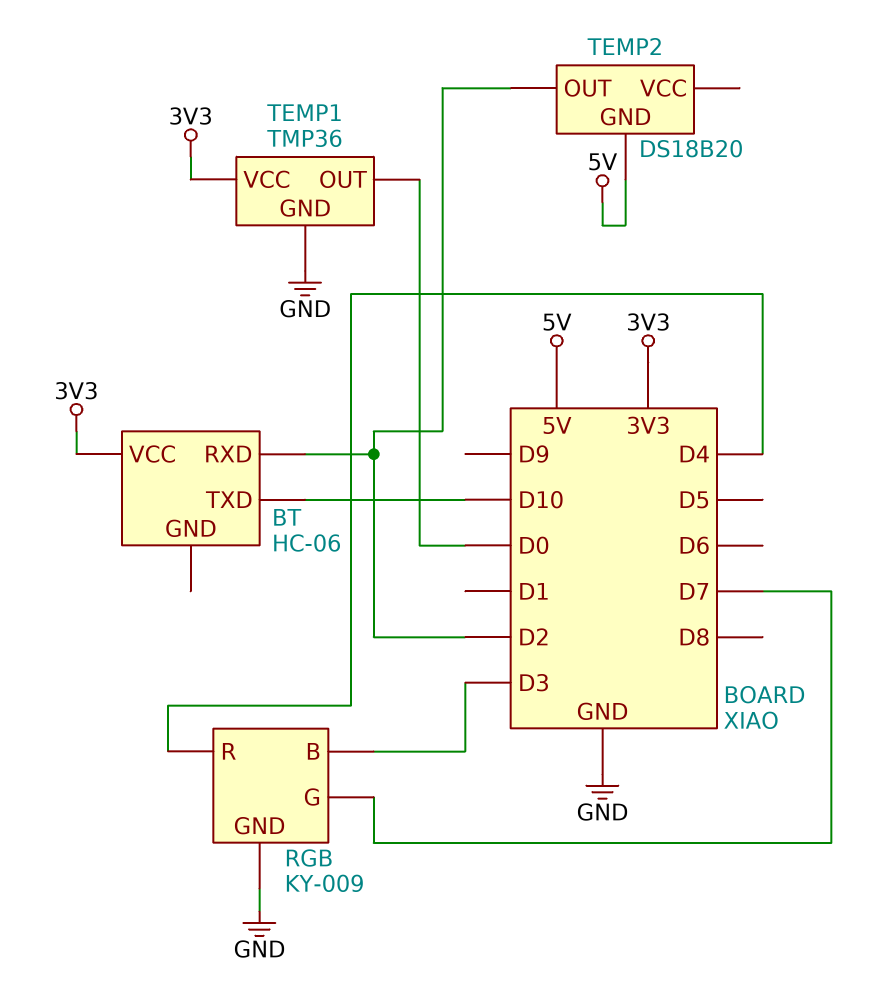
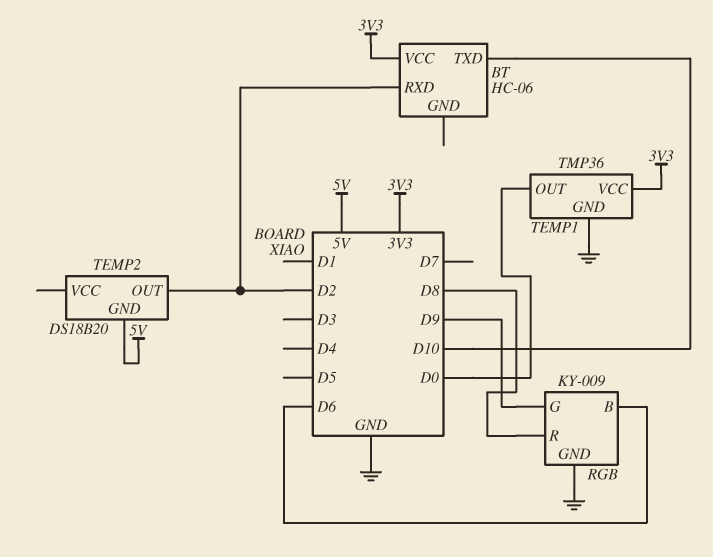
RGB pin B: D3 -> D6
RGB pin G: D7 -> D9
RGB pin R: D4 -> D8

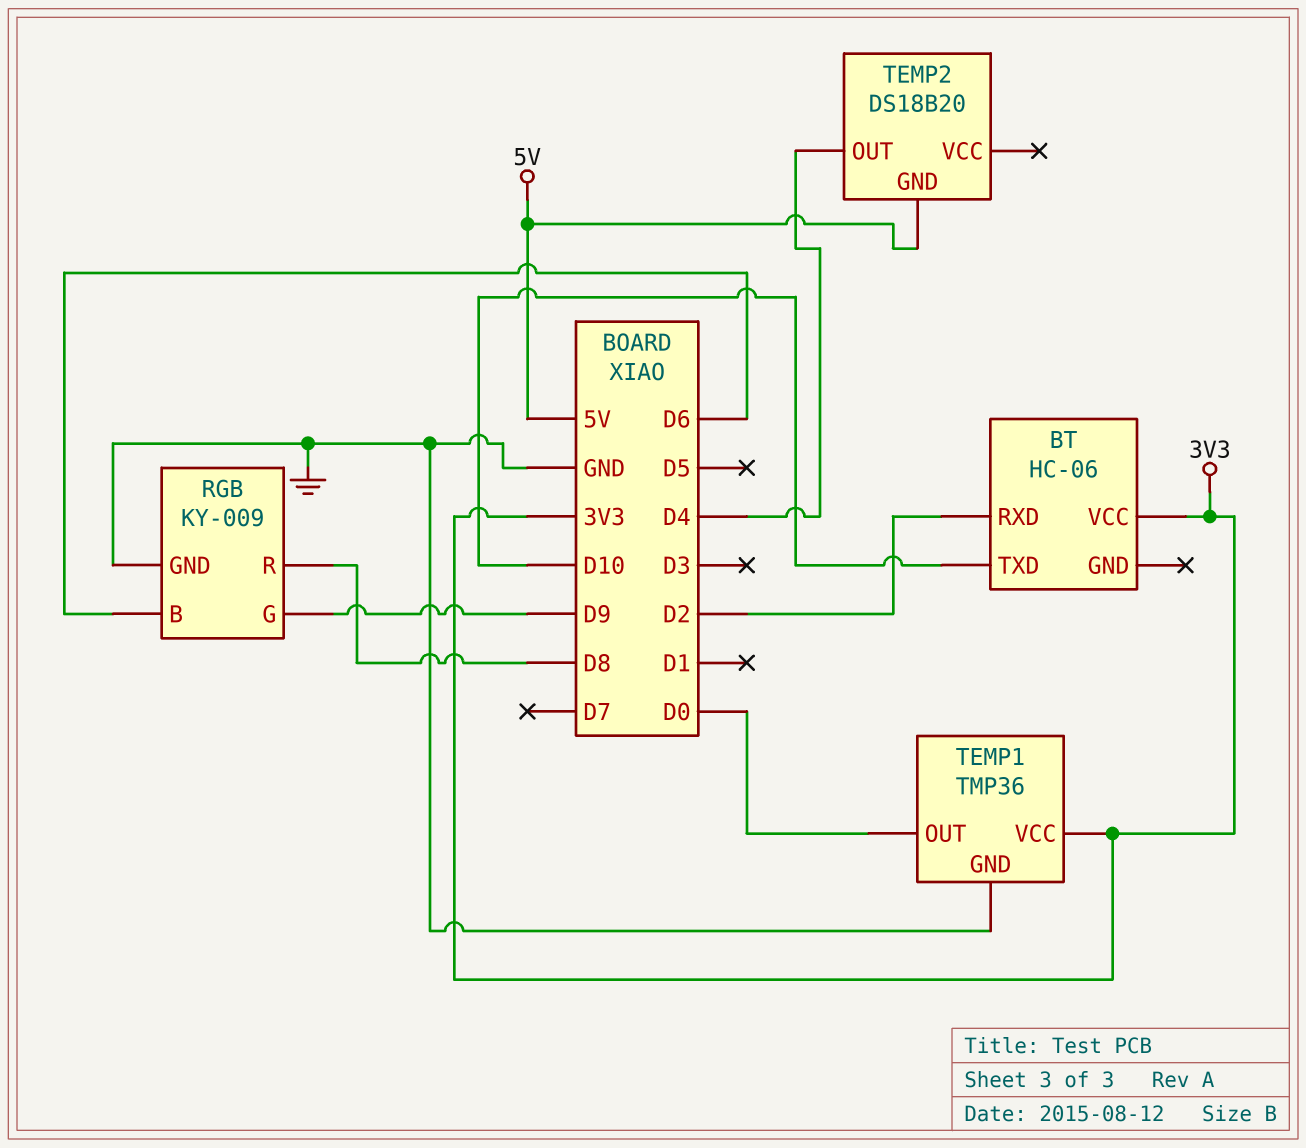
TEMP2 pin OUT: D2 -> D4

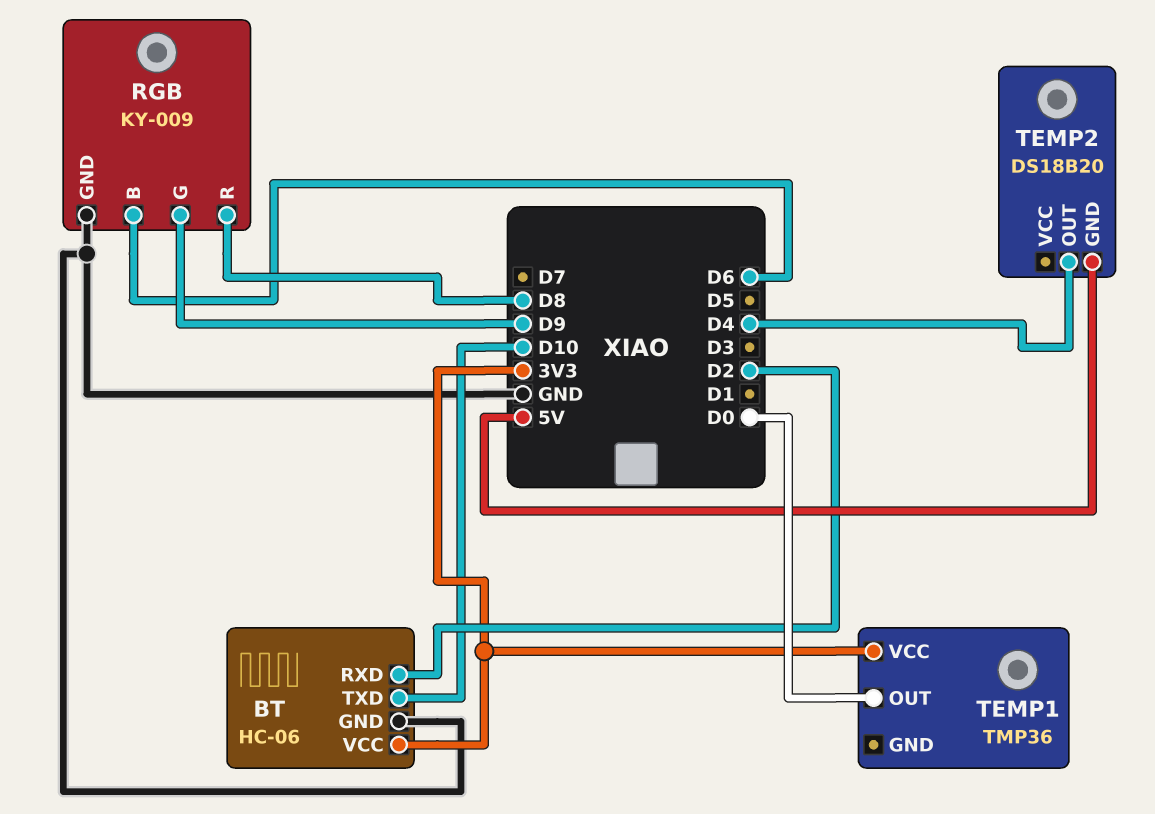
BT pin GND: none -> GND
TEMP1 pin GND: GND -> none

